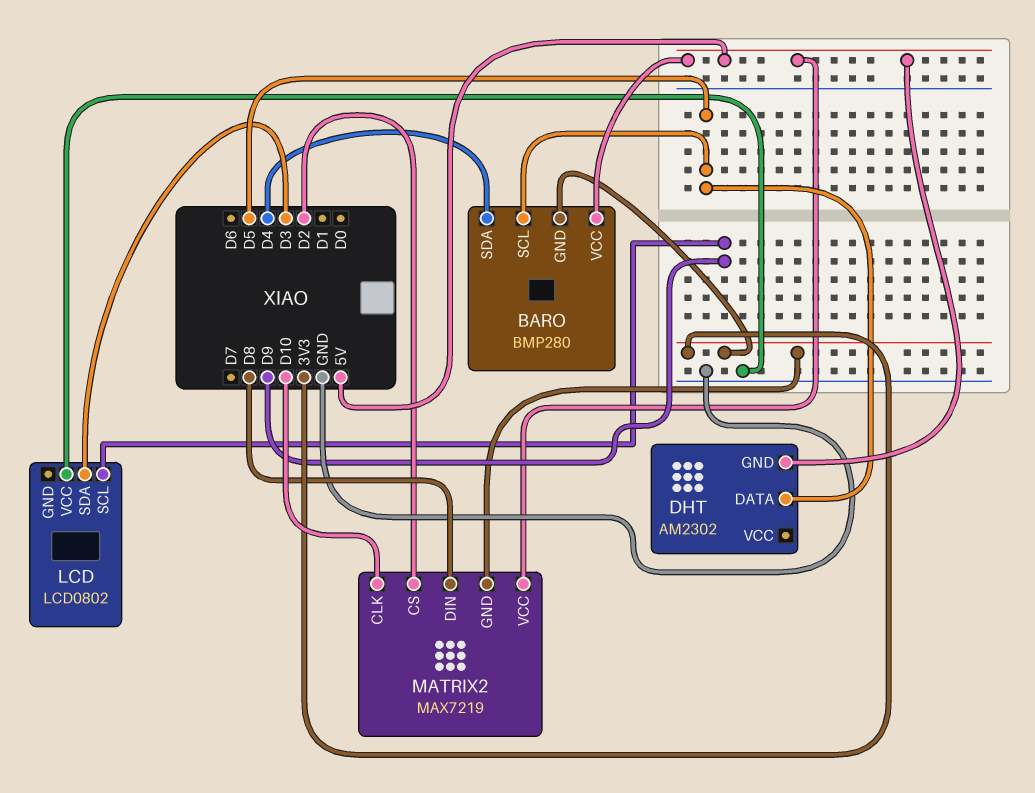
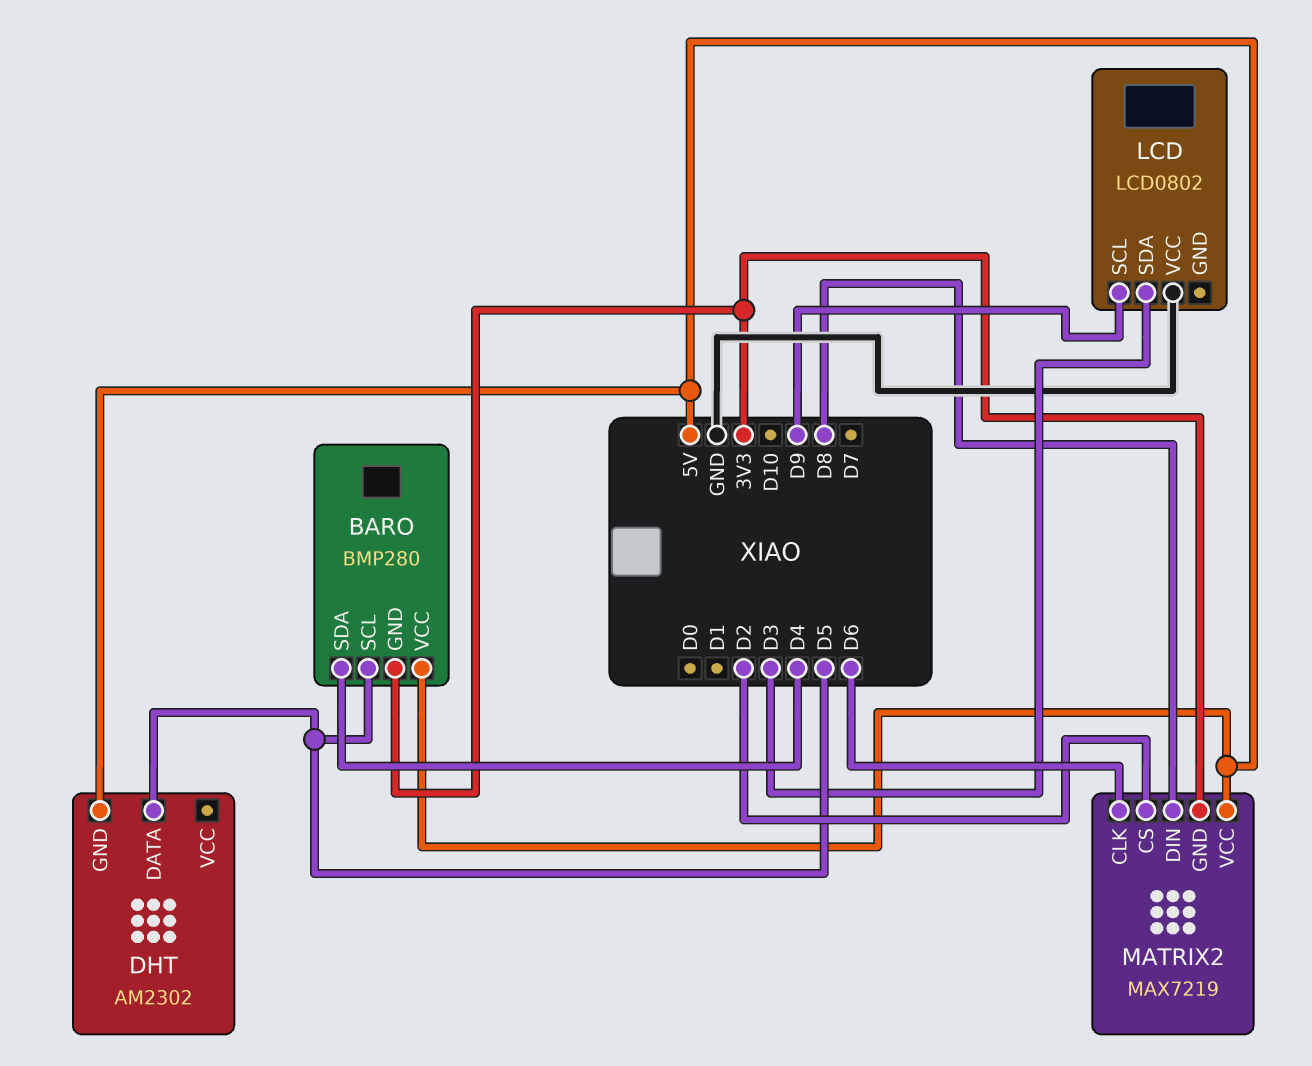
MATRIX2 pin CLK: D10 -> D6

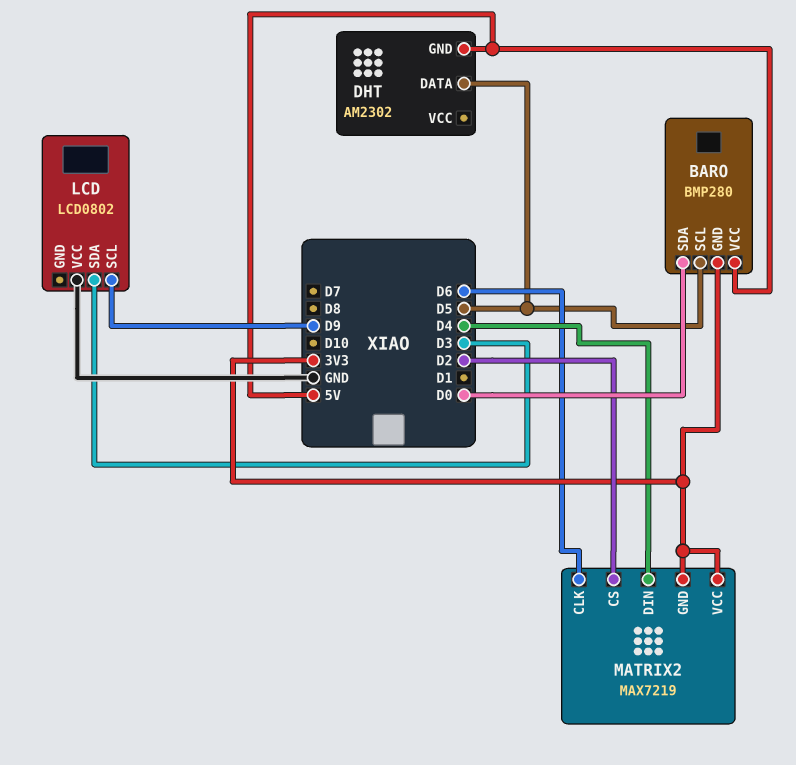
BARO pin SDA: D4 -> D0
MATRIX2 pin DIN: D8 -> D4
MATRIX2 pin VCC: 5V -> 3V3

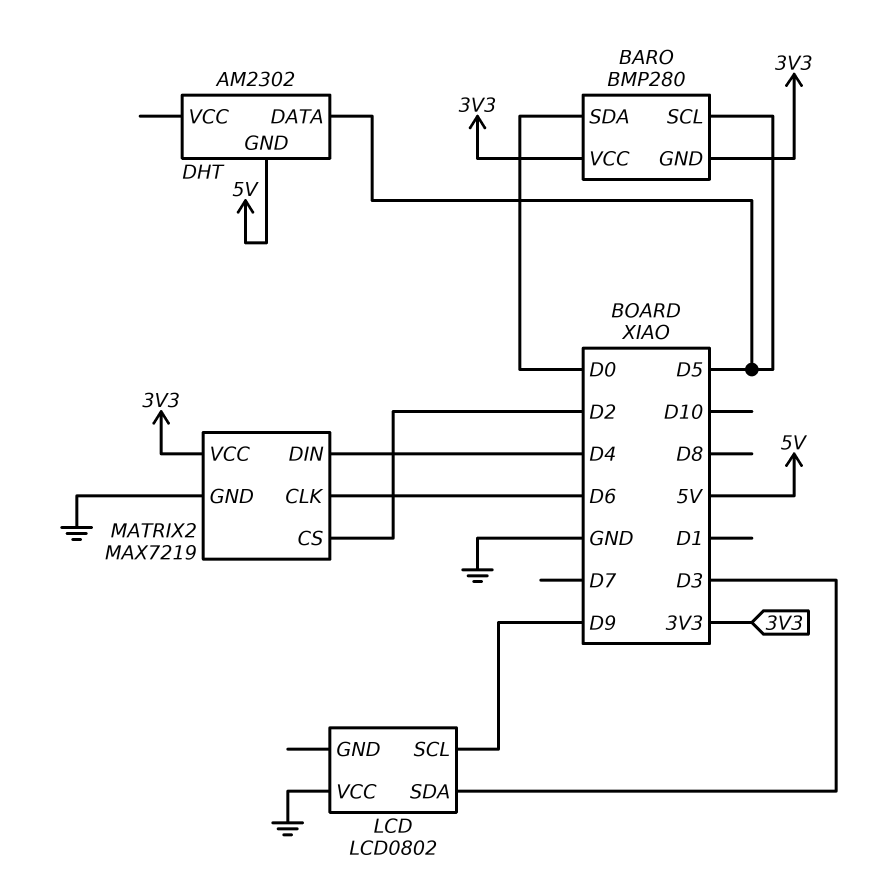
BARO pin VCC: 5V -> 3V3
MATRIX2 pin GND: 3V3 -> GND

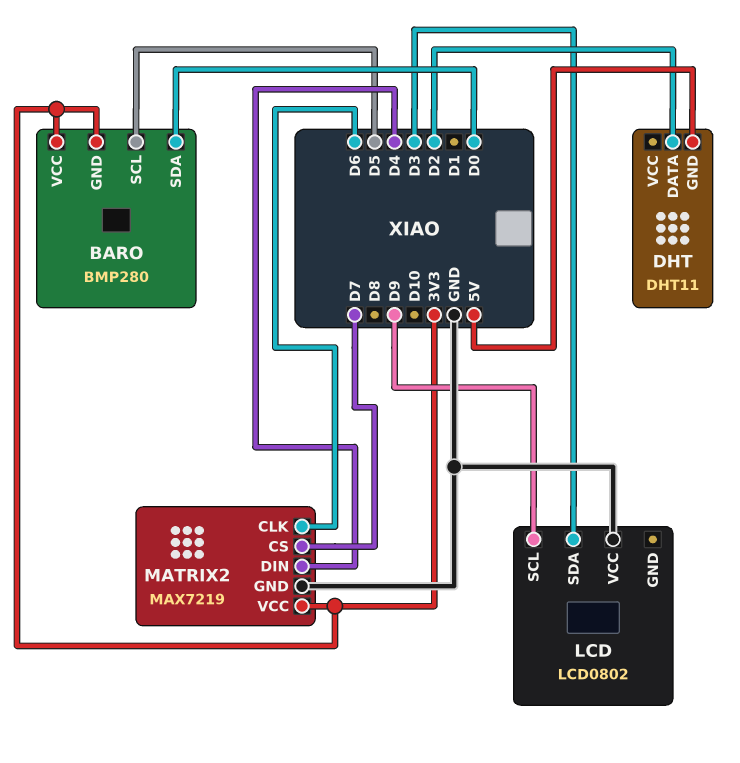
DHT: AM2302 -> DHT11
DHT pin DATA: D5 -> D2
MATRIX2 pin CS: D2 -> D7

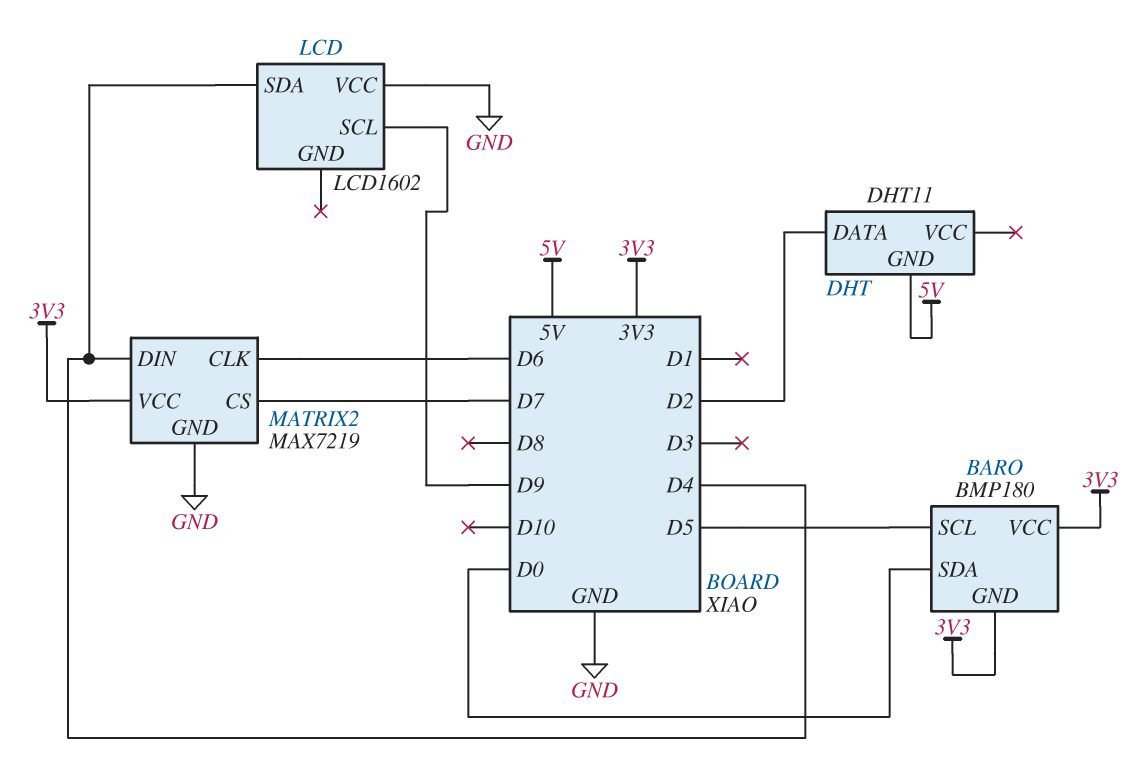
BARO: BMP280 -> BMP180
LCD: LCD0802 -> LCD1602
LCD pin SDA: D3 -> D4

